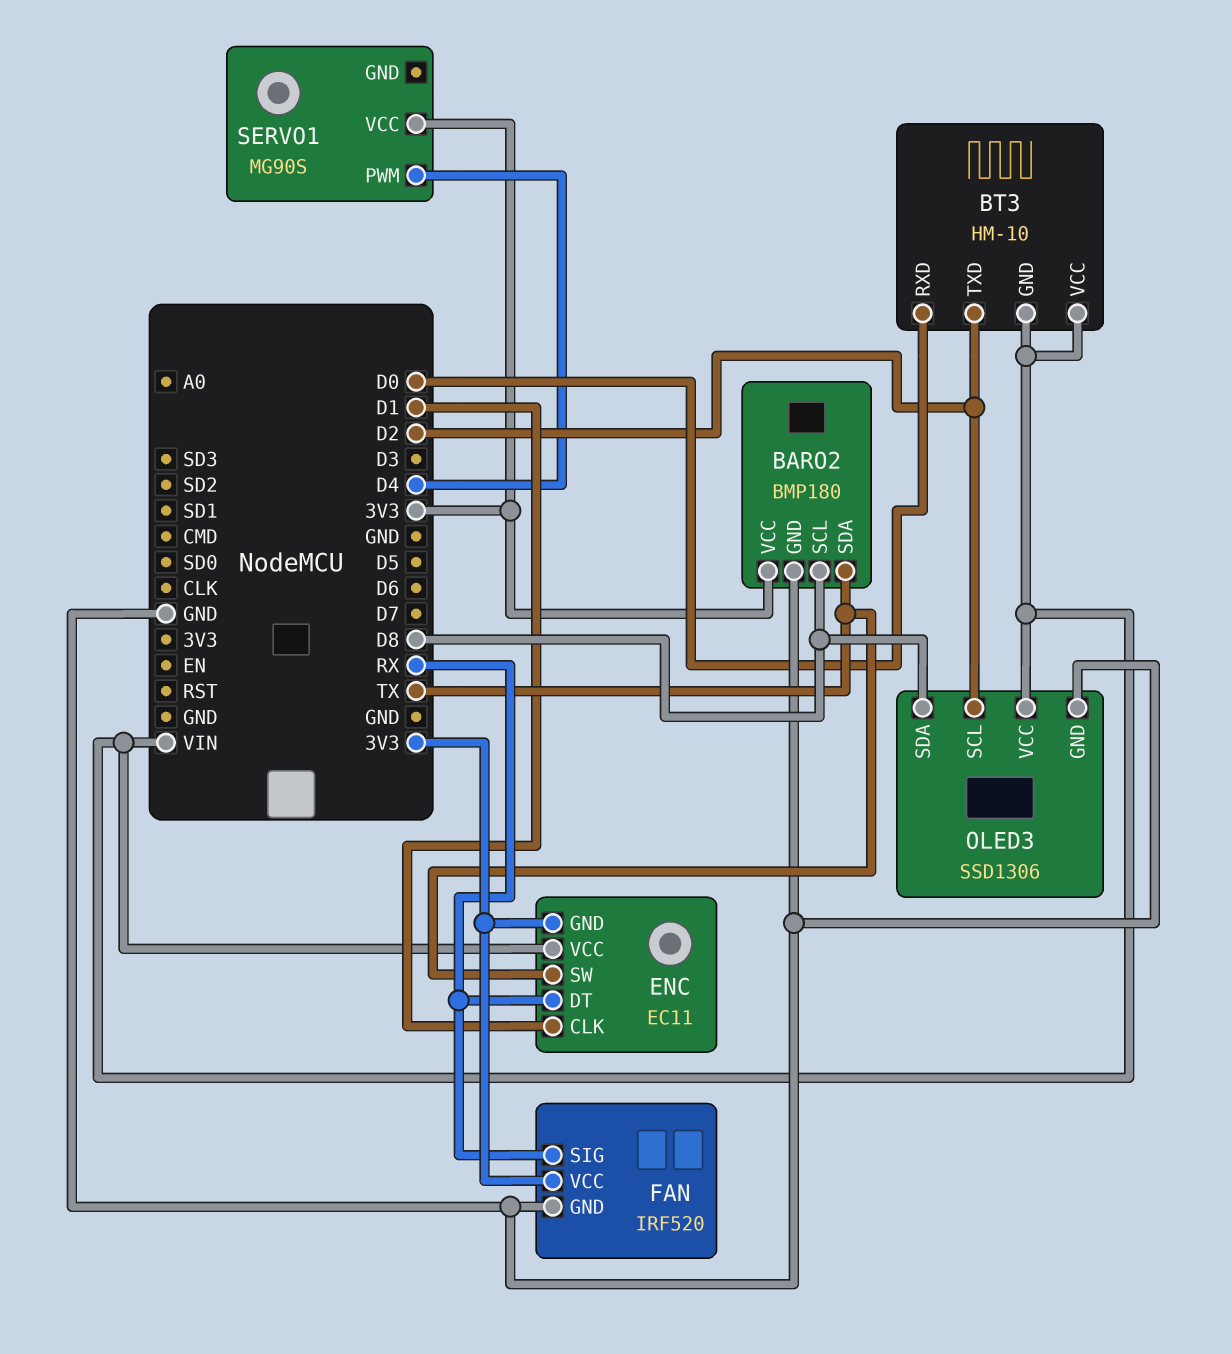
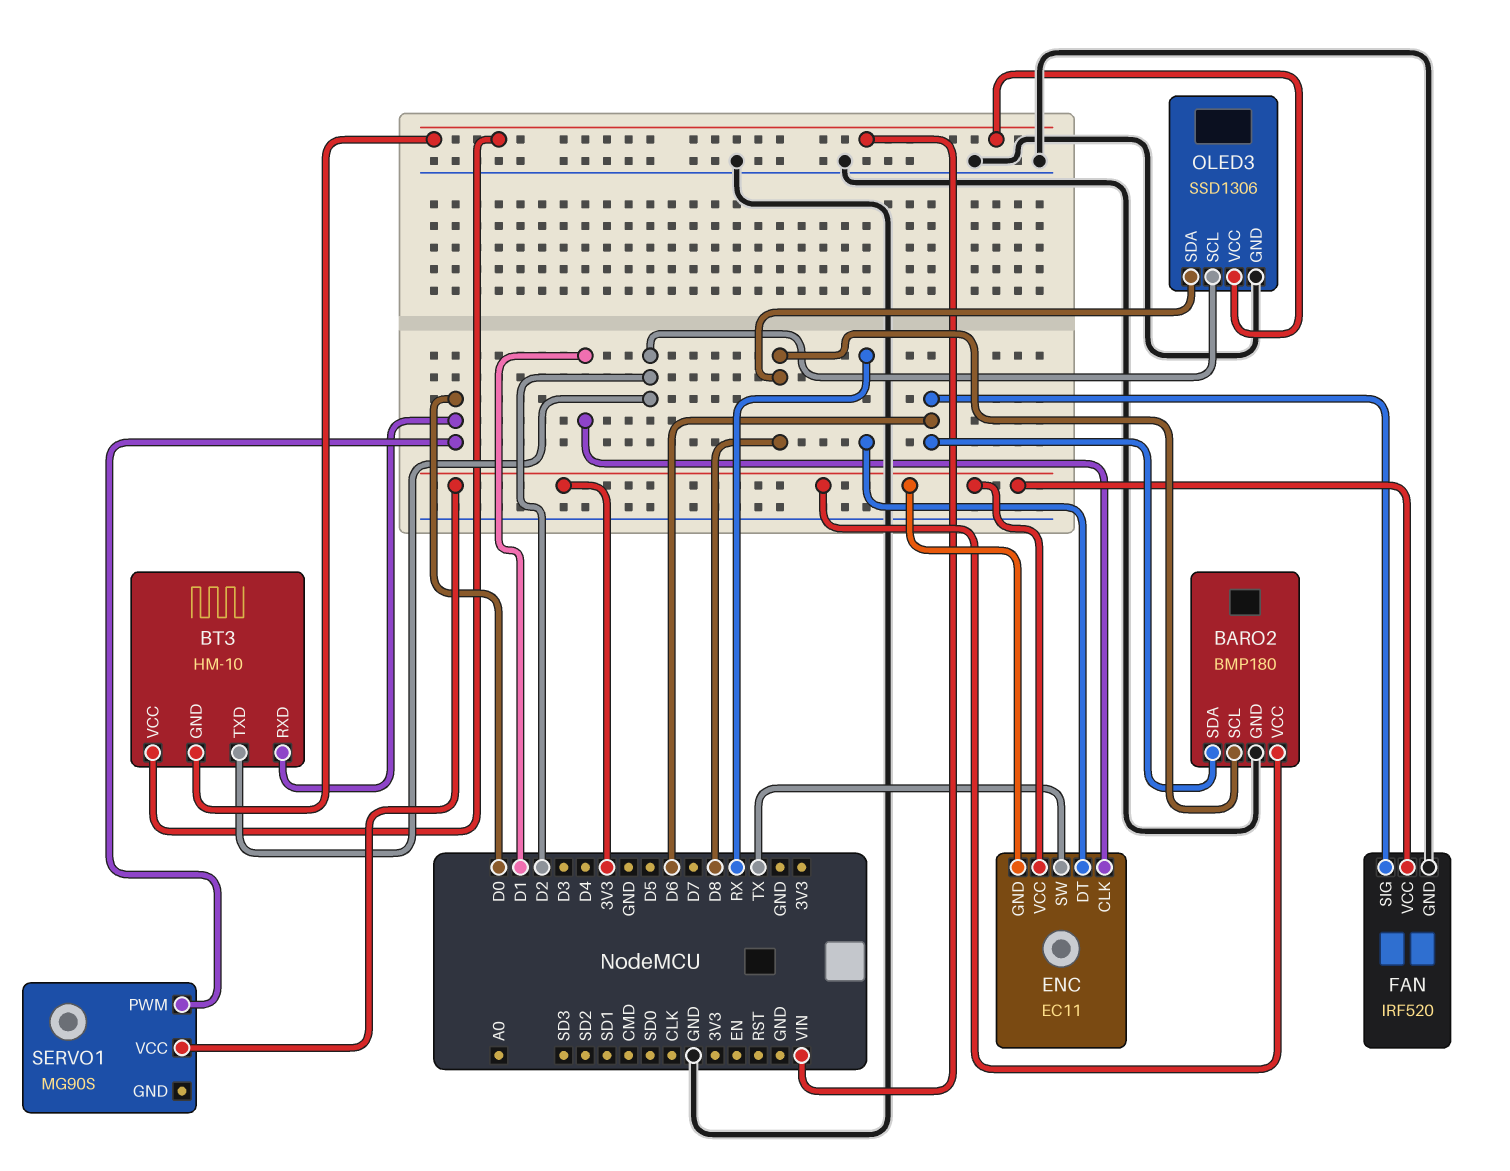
BARO2 pin SDA: TX -> D6
ENC pin VCC: VIN -> 3V3
FAN pin SIG: RX -> D6
SERVO1 pin PWM: D4 -> D0

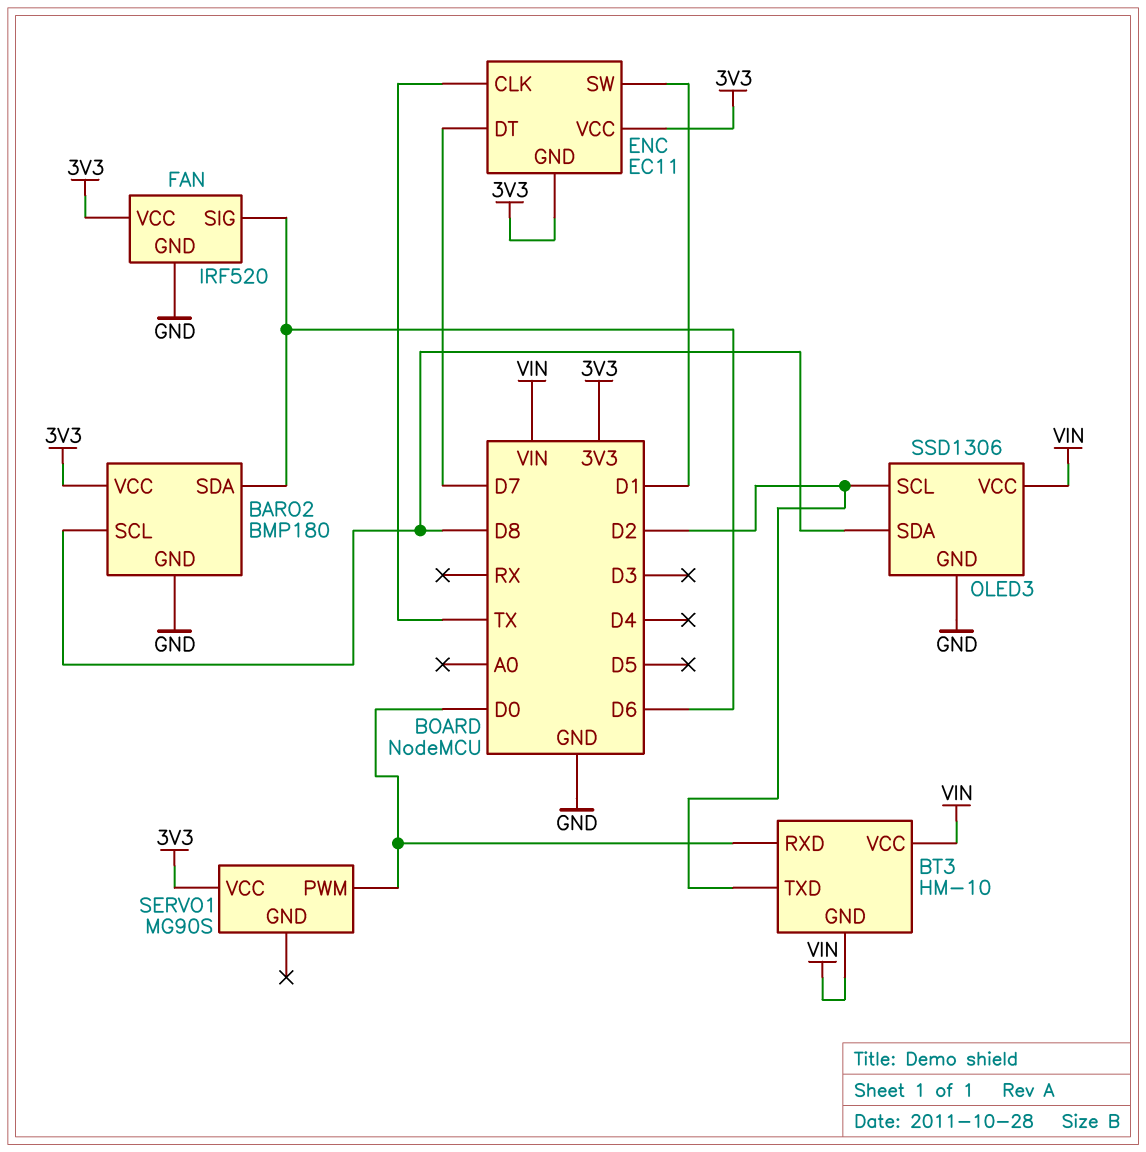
ENC pin CLK: D1 -> TX
ENC pin DT: RX -> D7
ENC pin SW: TX -> D1

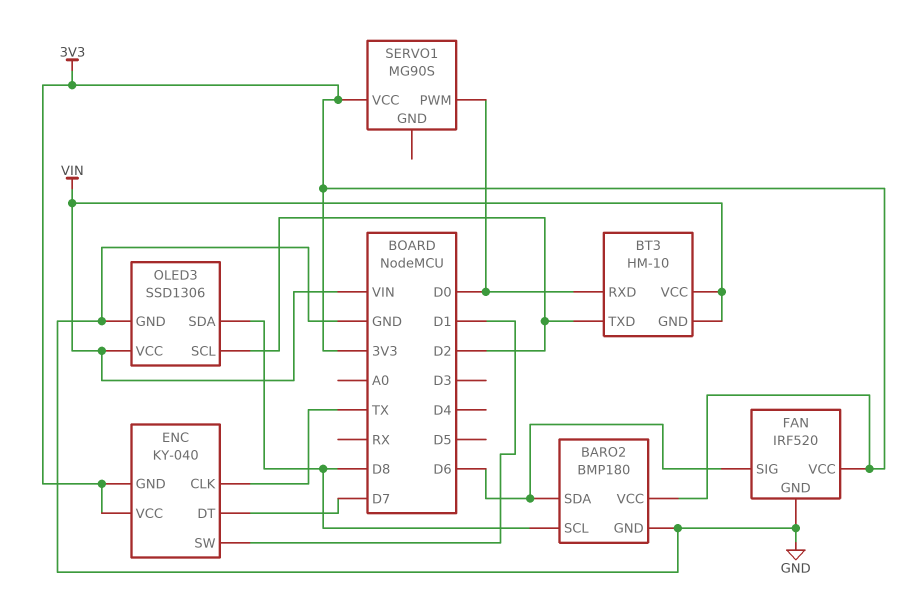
ENC: EC11 -> KY-040

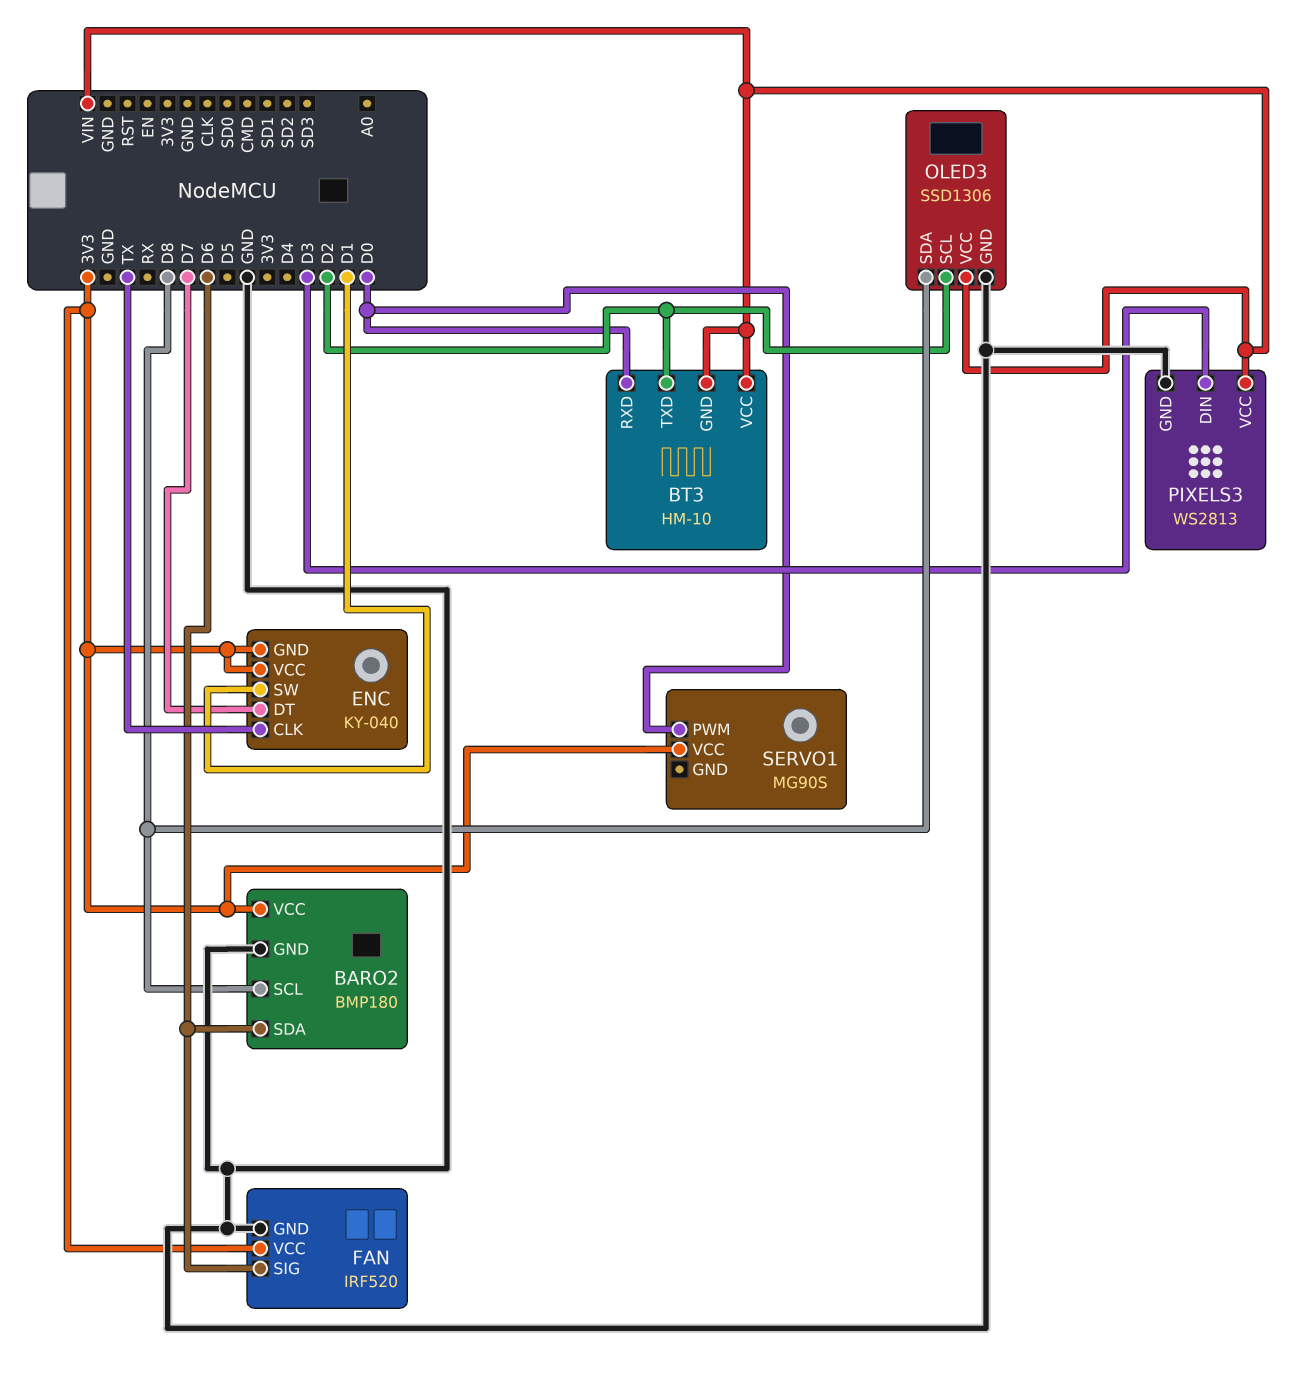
PIXELS3: none -> WS2813
PIXELS3 pin DIN: none -> D3
PIXELS3 pin GND: none -> GND
PIXELS3 pin VCC: none -> VIN

